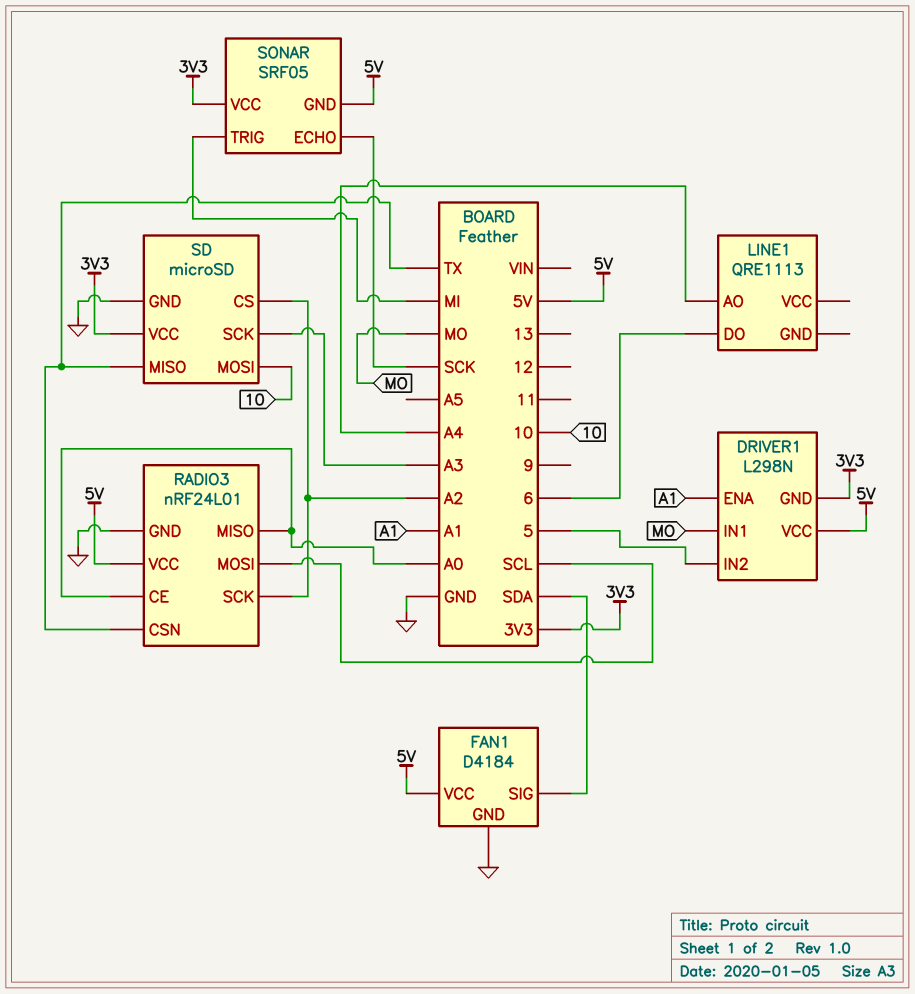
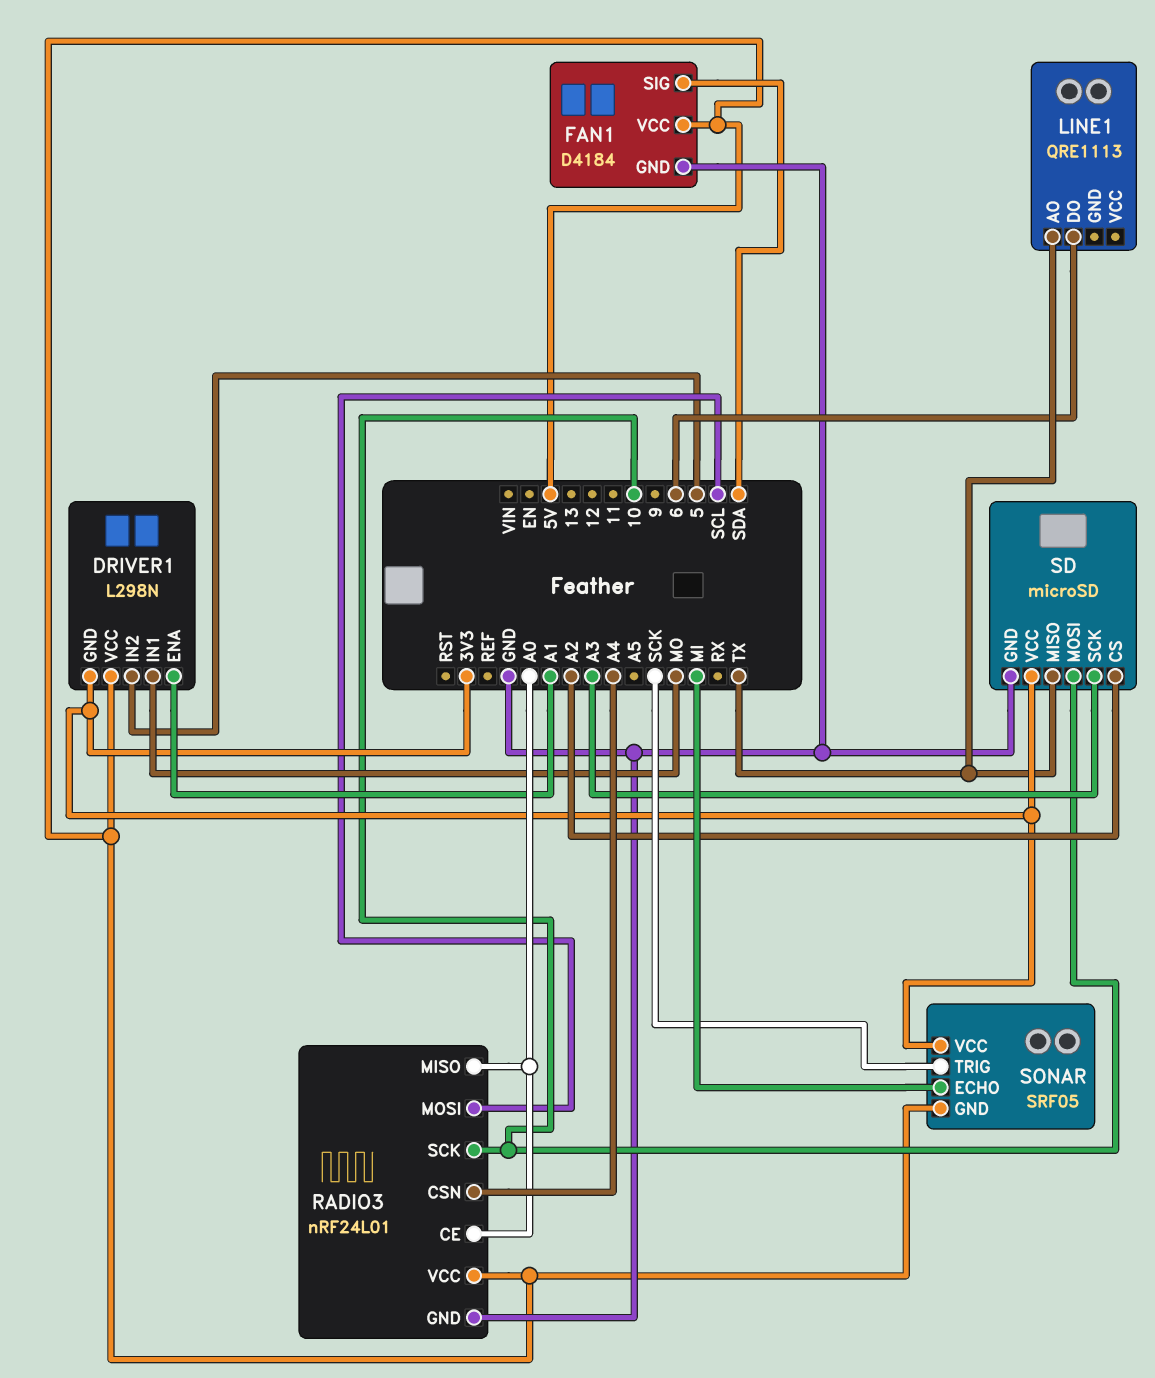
LINE1 pin AO: A4 -> TX
RADIO3 pin CSN: TX -> A4
RADIO3 pin SCK: A2 -> 10
SONAR pin ECHO: SCK -> MI
SONAR pin TRIG: MI -> SCK

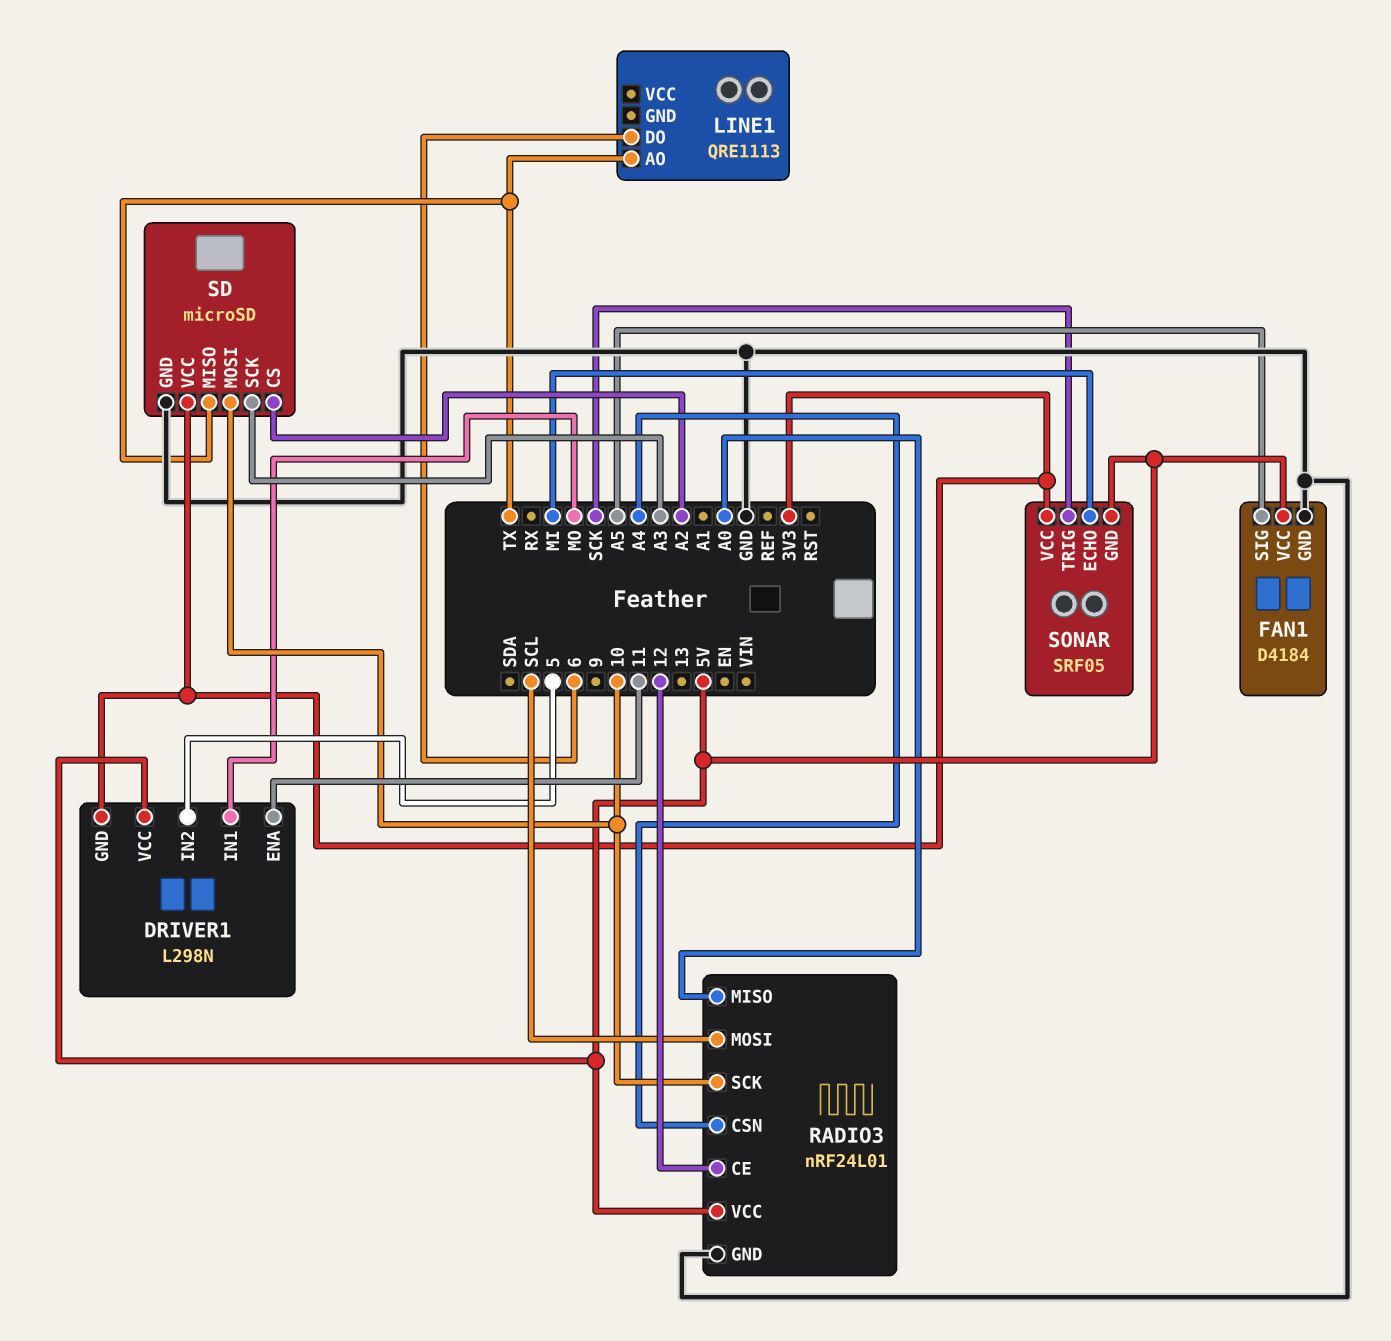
DRIVER1 pin ENA: A1 -> 11
FAN1 pin SIG: SDA -> A5
RADIO3 pin CE: A0 -> 12

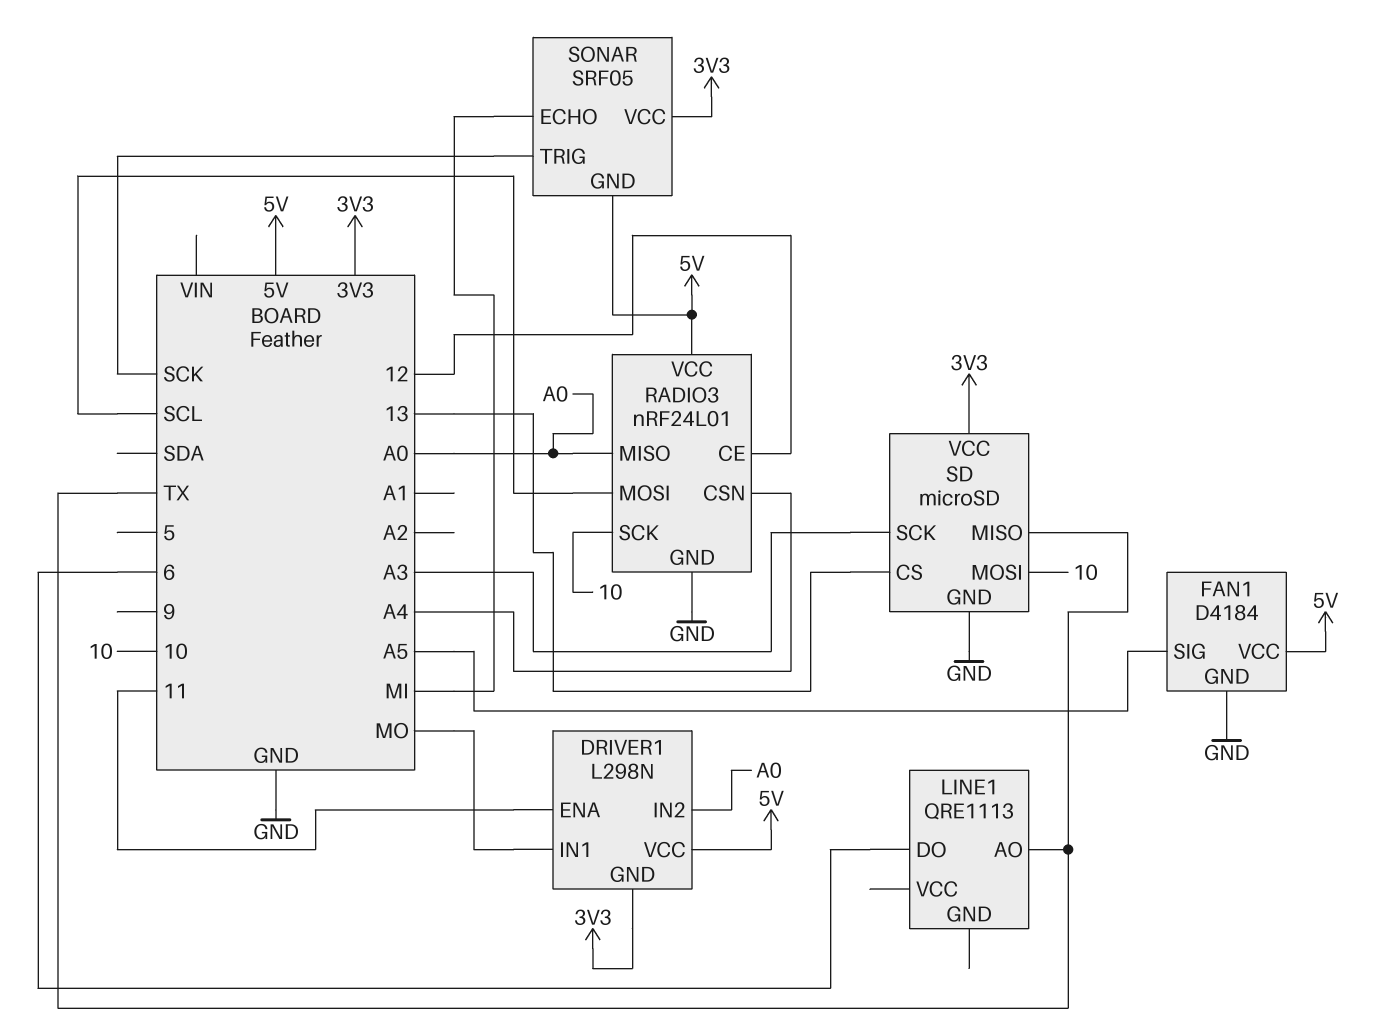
DRIVER1 pin IN2: 5 -> A0
SD pin CS: A2 -> 13

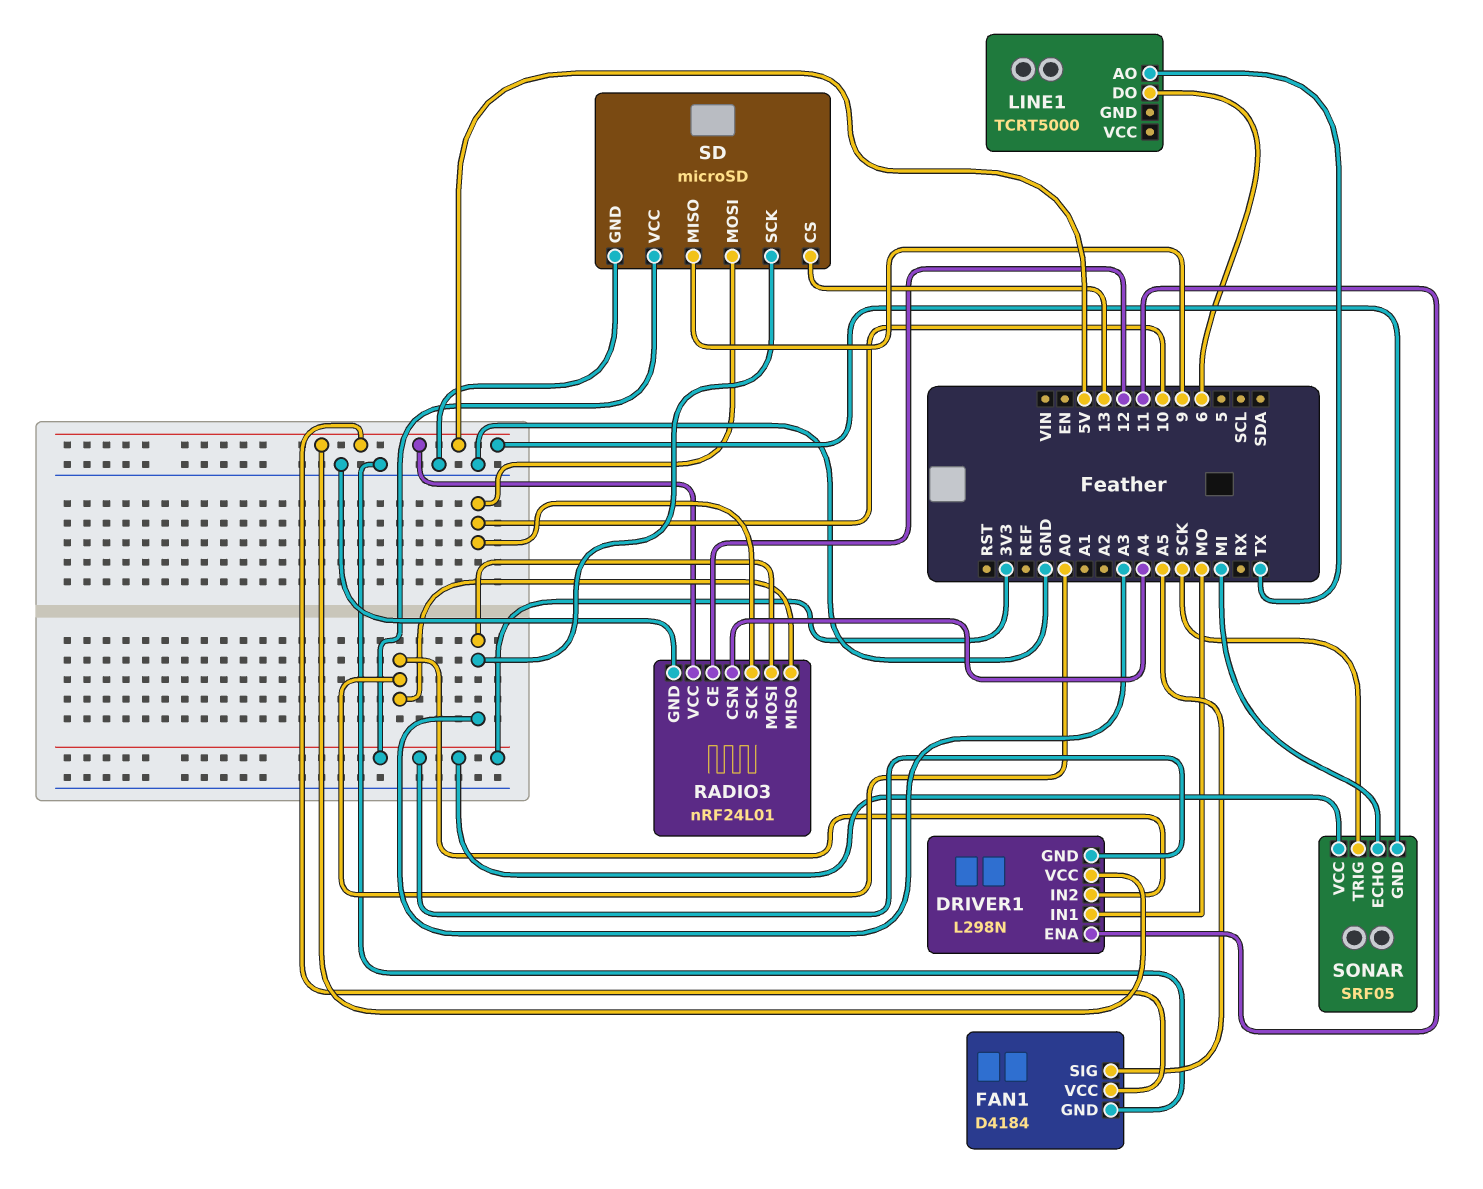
LINE1: QRE1113 -> TCRT5000
RADIO3 pin MOSI: SCL -> A3
SD pin MISO: TX -> 9

